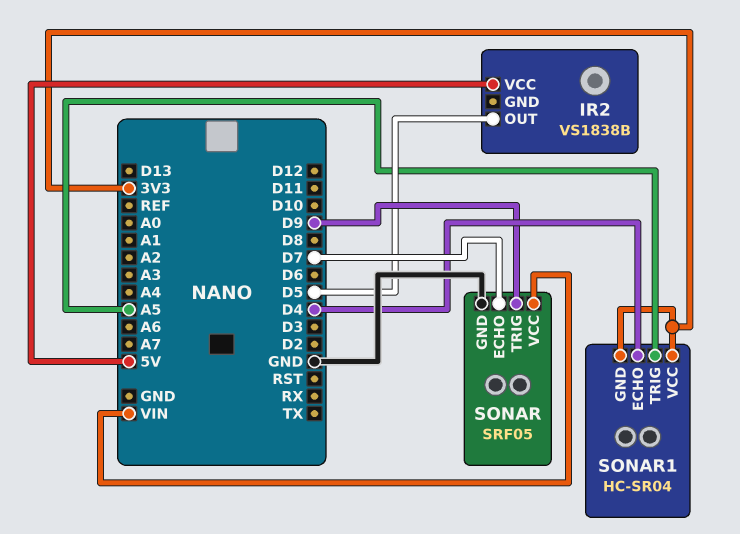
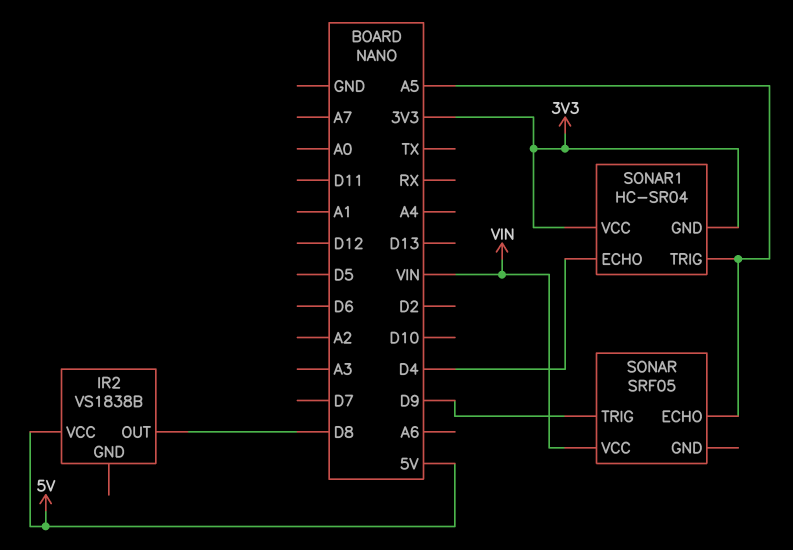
IR2 pin OUT: D5 -> D8
SONAR pin ECHO: D7 -> A5
SONAR pin GND: GND -> none

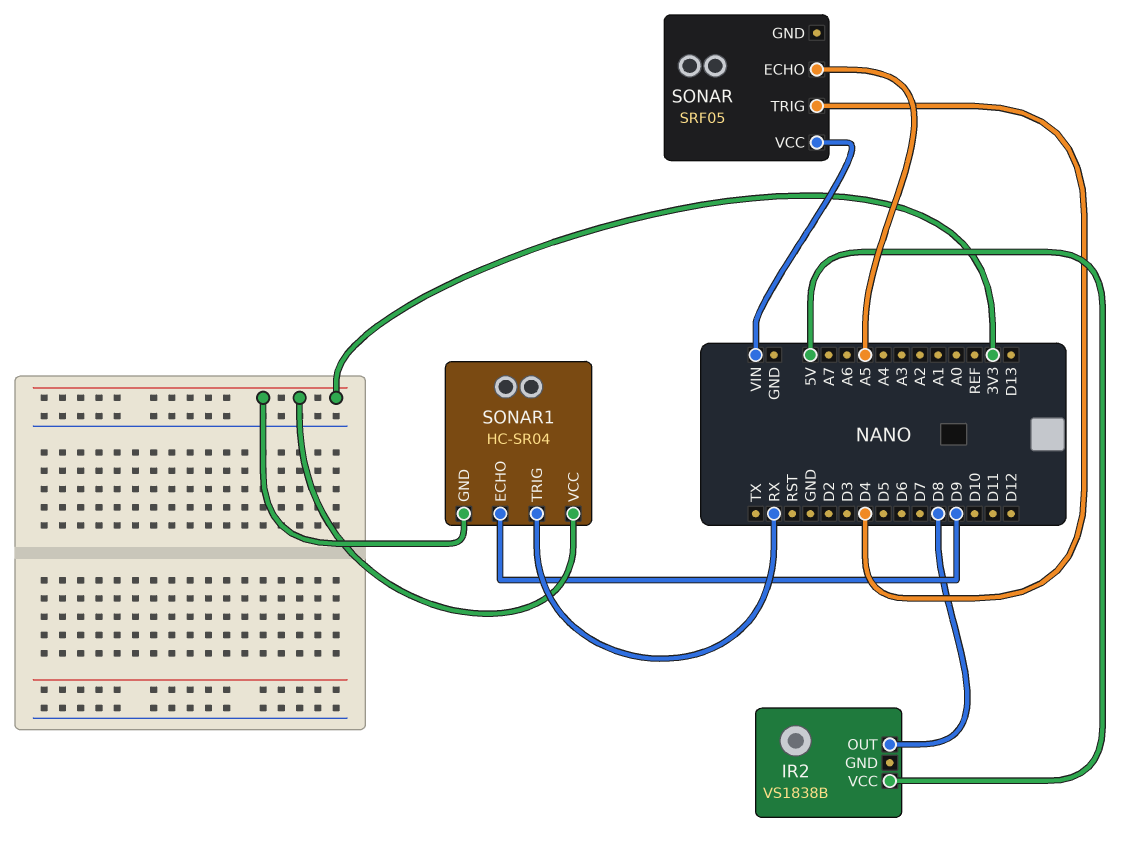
SONAR pin TRIG: D9 -> D4
SONAR1 pin ECHO: D4 -> D9
SONAR1 pin TRIG: A5 -> RX

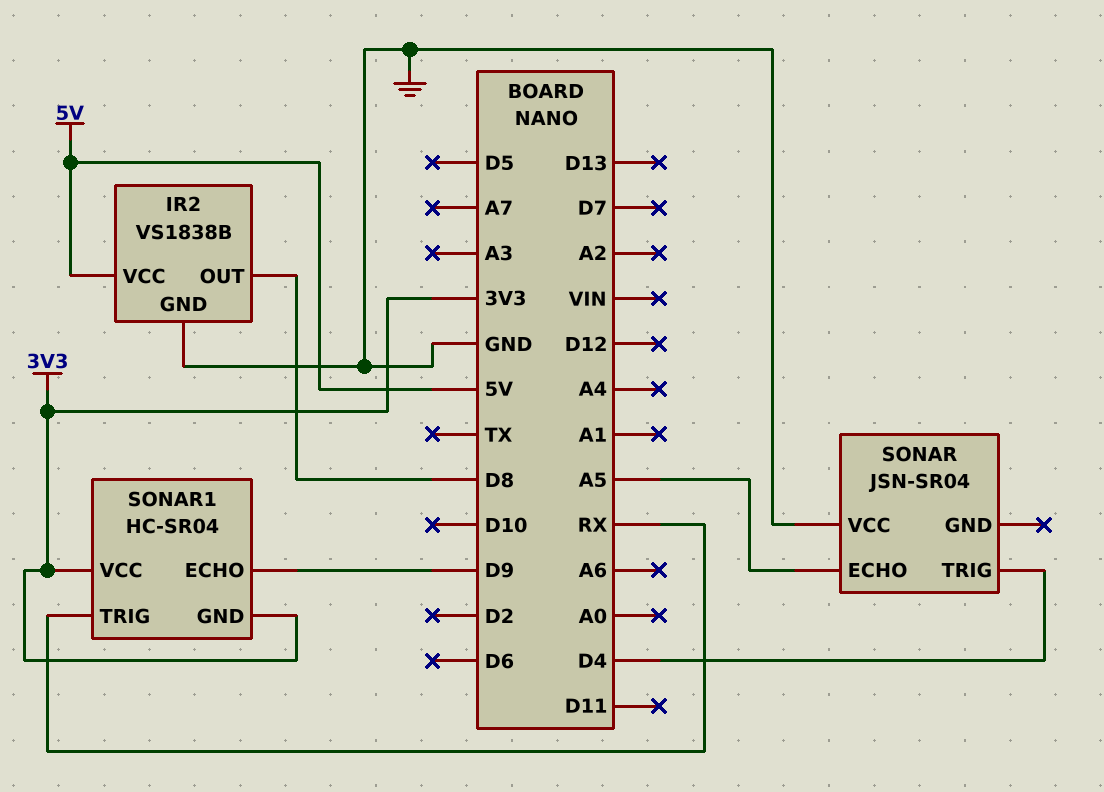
IR2 pin GND: none -> GND
SONAR: SRF05 -> JSN-SR04
SONAR pin VCC: VIN -> GND

